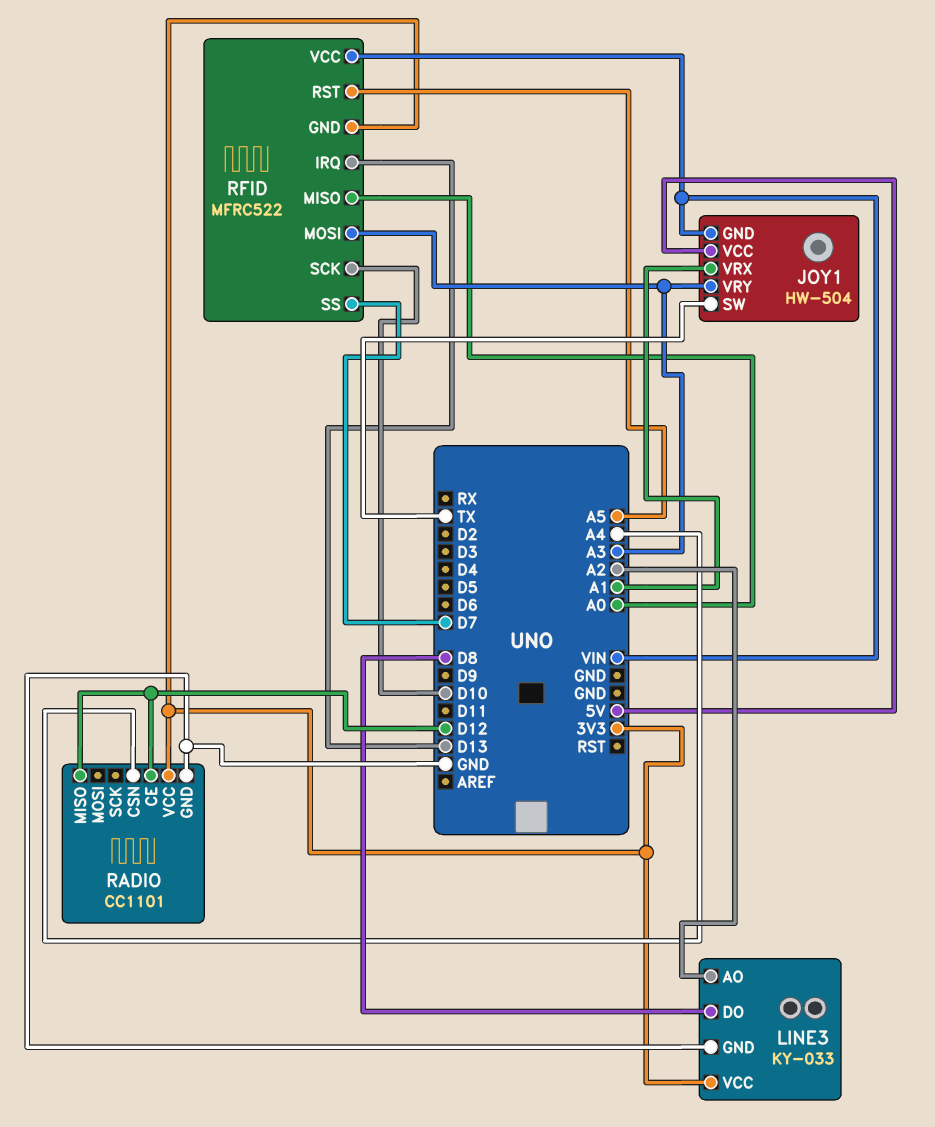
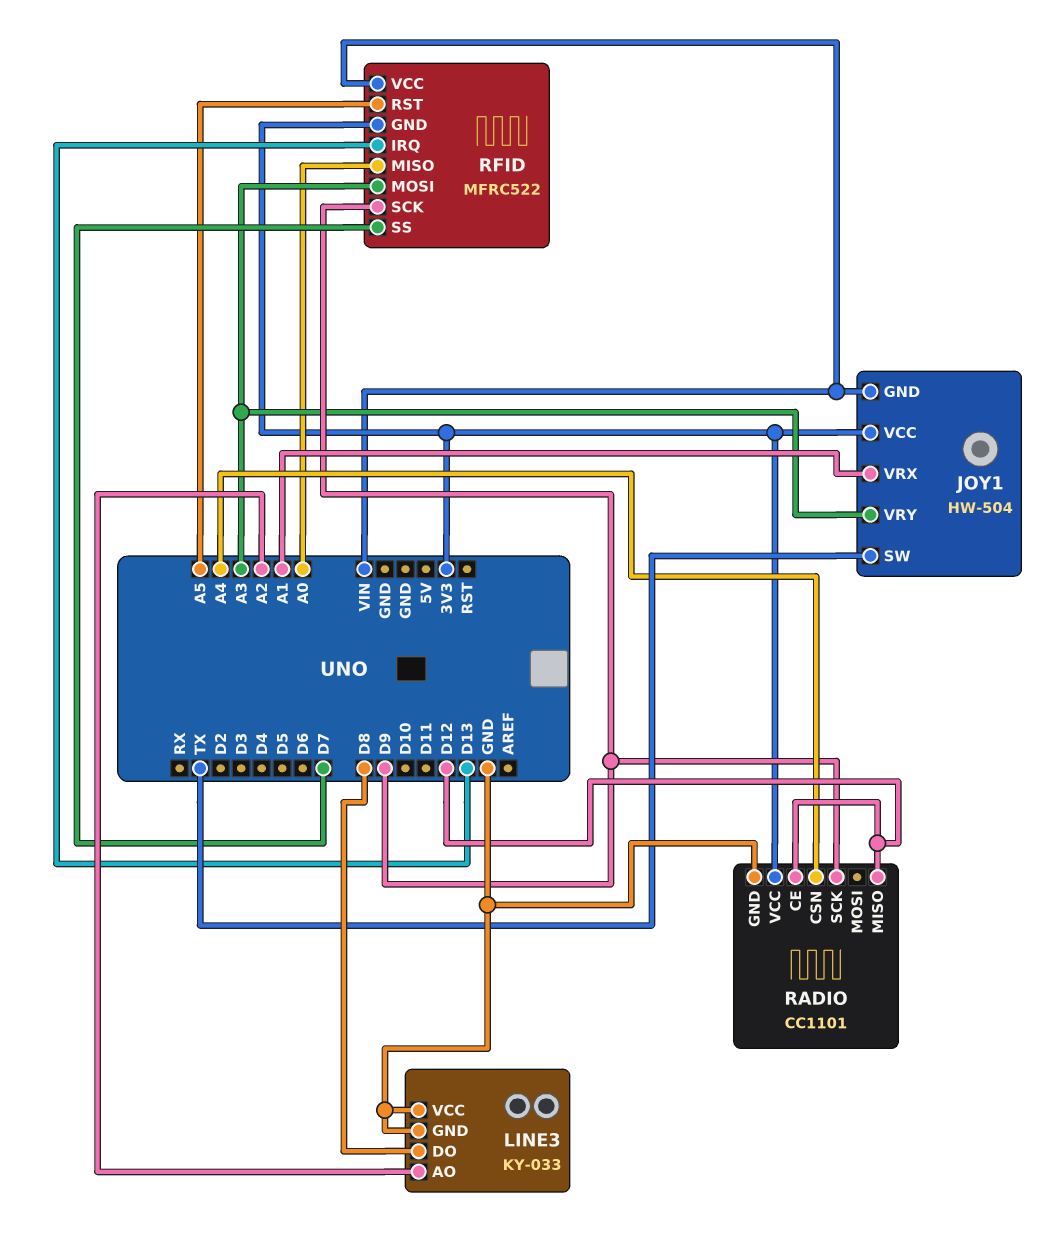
JOY1 pin VCC: 5V -> 3V3
LINE3 pin VCC: 3V3 -> GND
RADIO pin SCK: none -> D9
RFID pin SCK: D10 -> D9

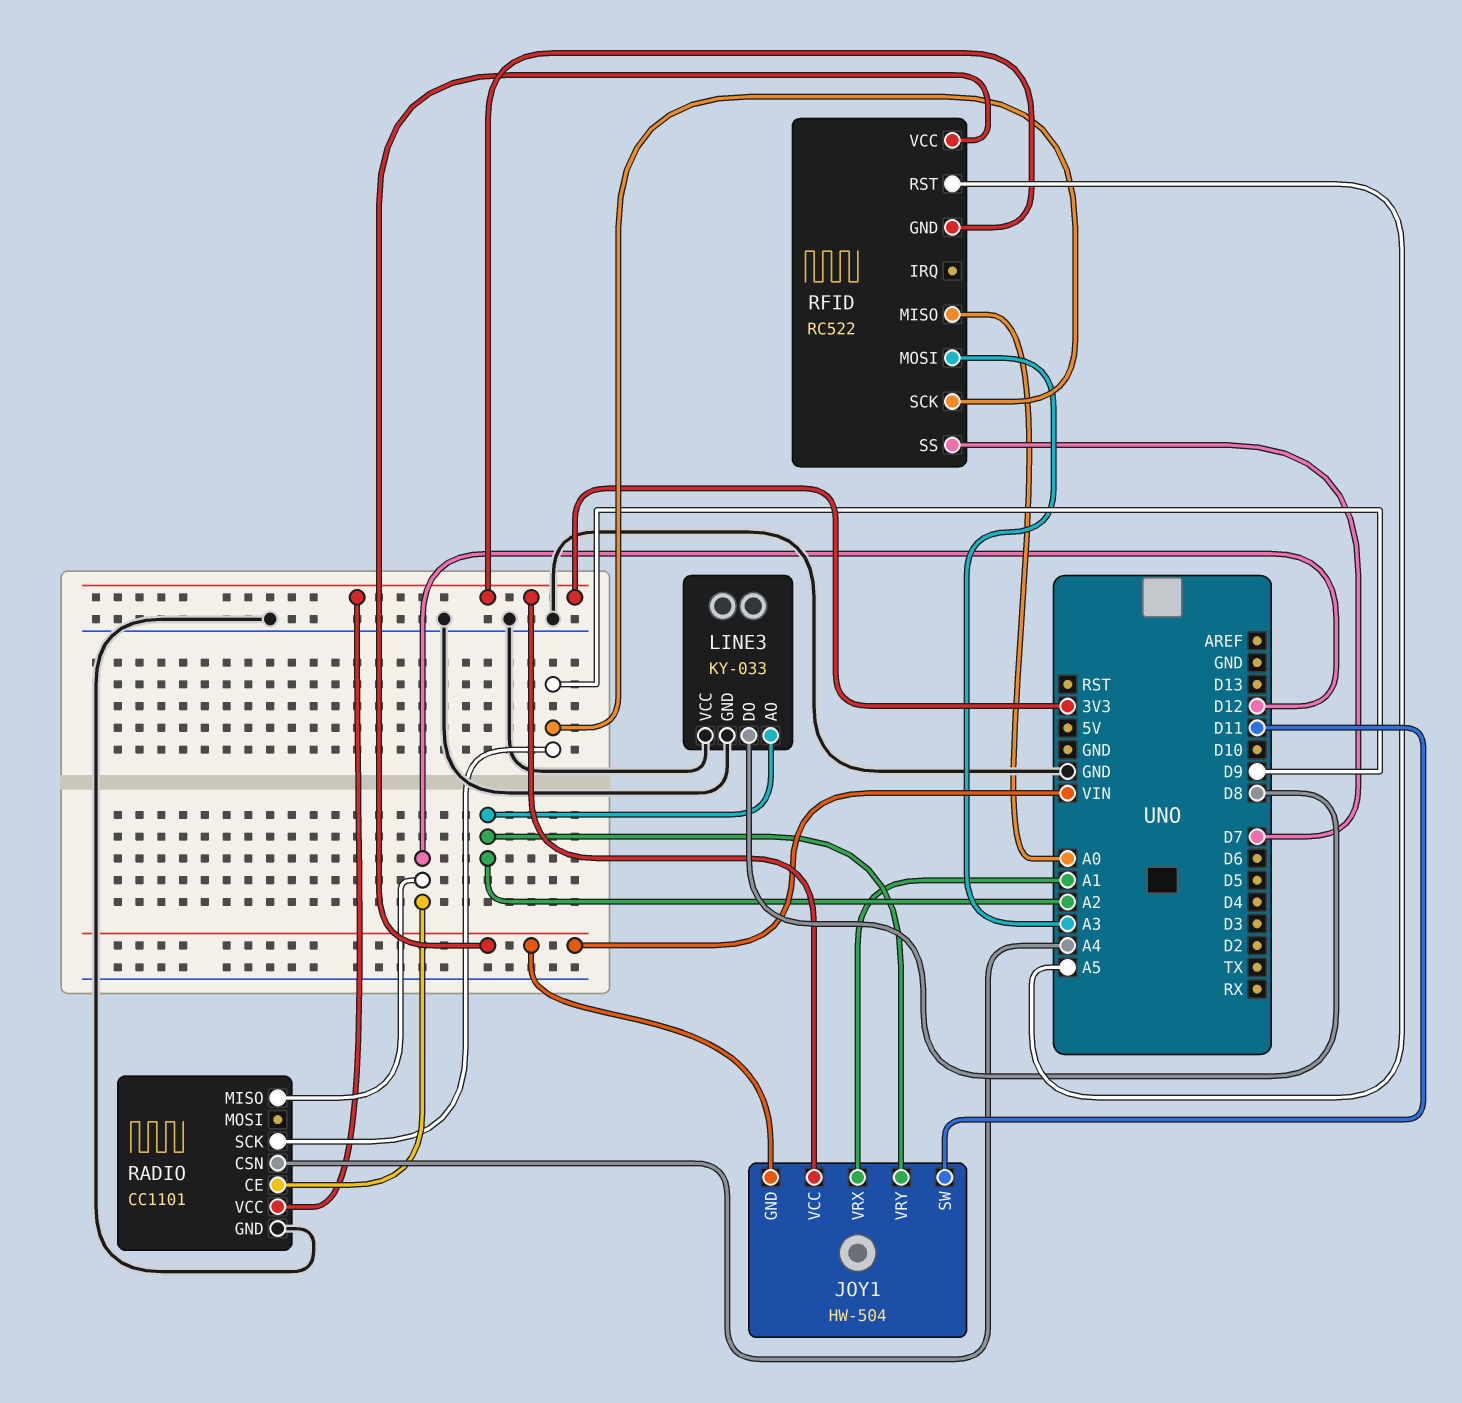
JOY1 pin SW: TX -> D11
JOY1 pin VRY: A3 -> A2
RFID: MFRC522 -> RC522
RFID pin IRQ: D13 -> none

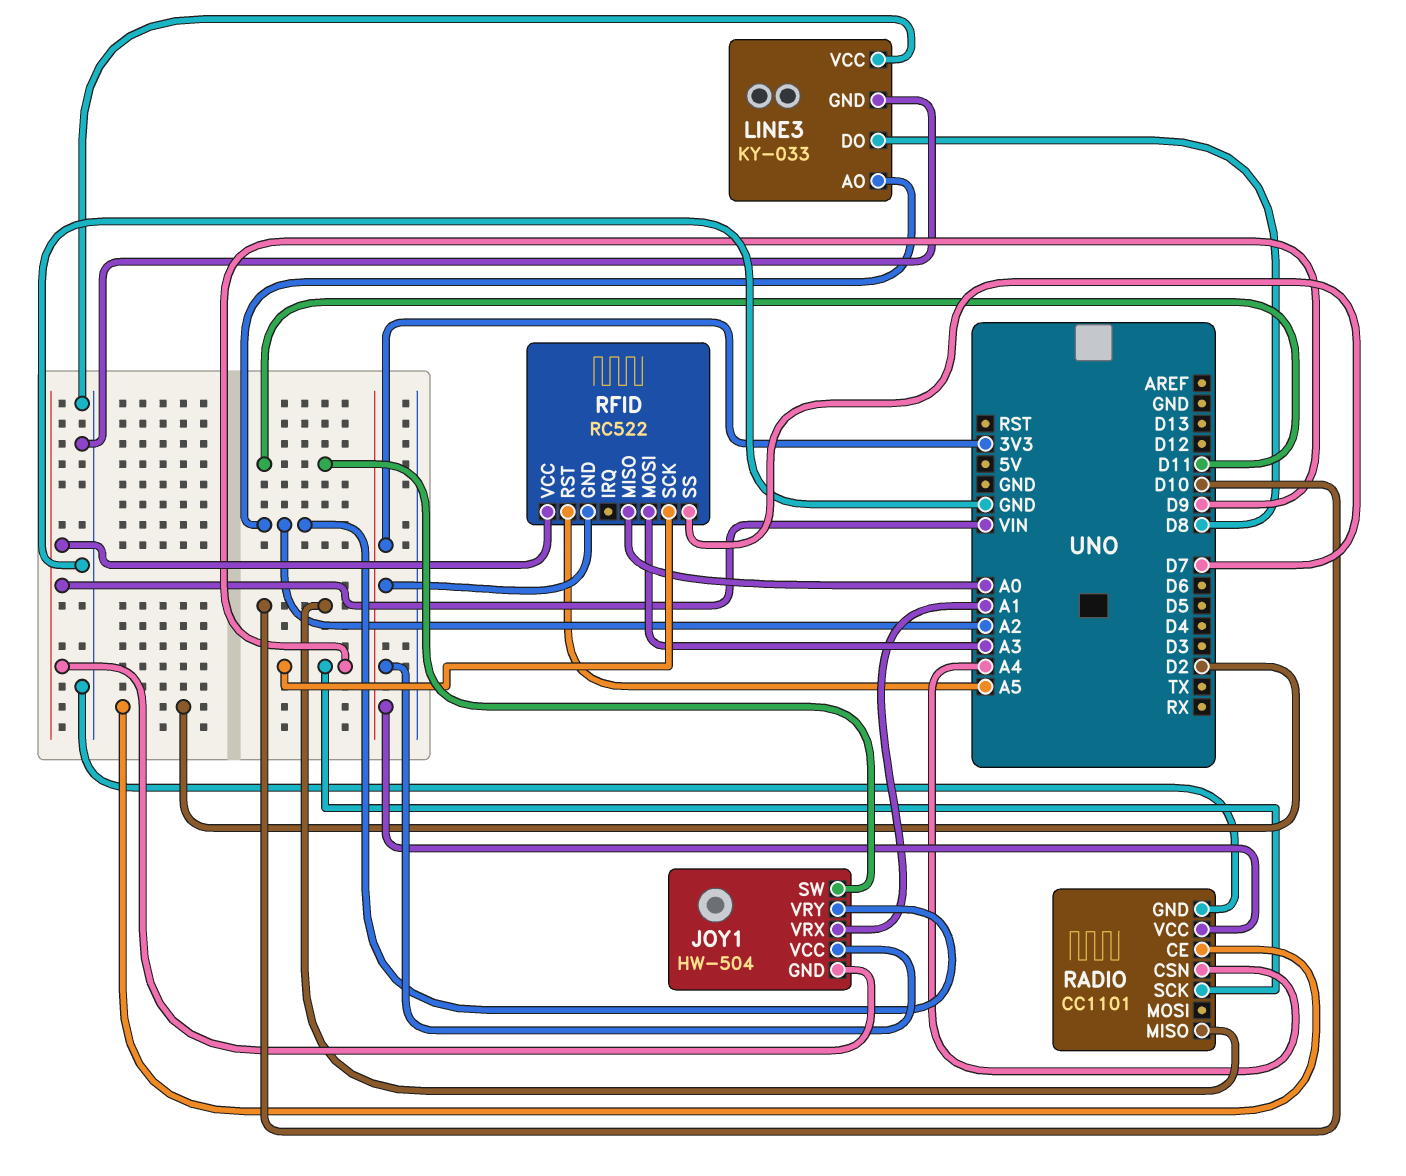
RADIO pin CE: D12 -> D2
RADIO pin MISO: D12 -> D10

